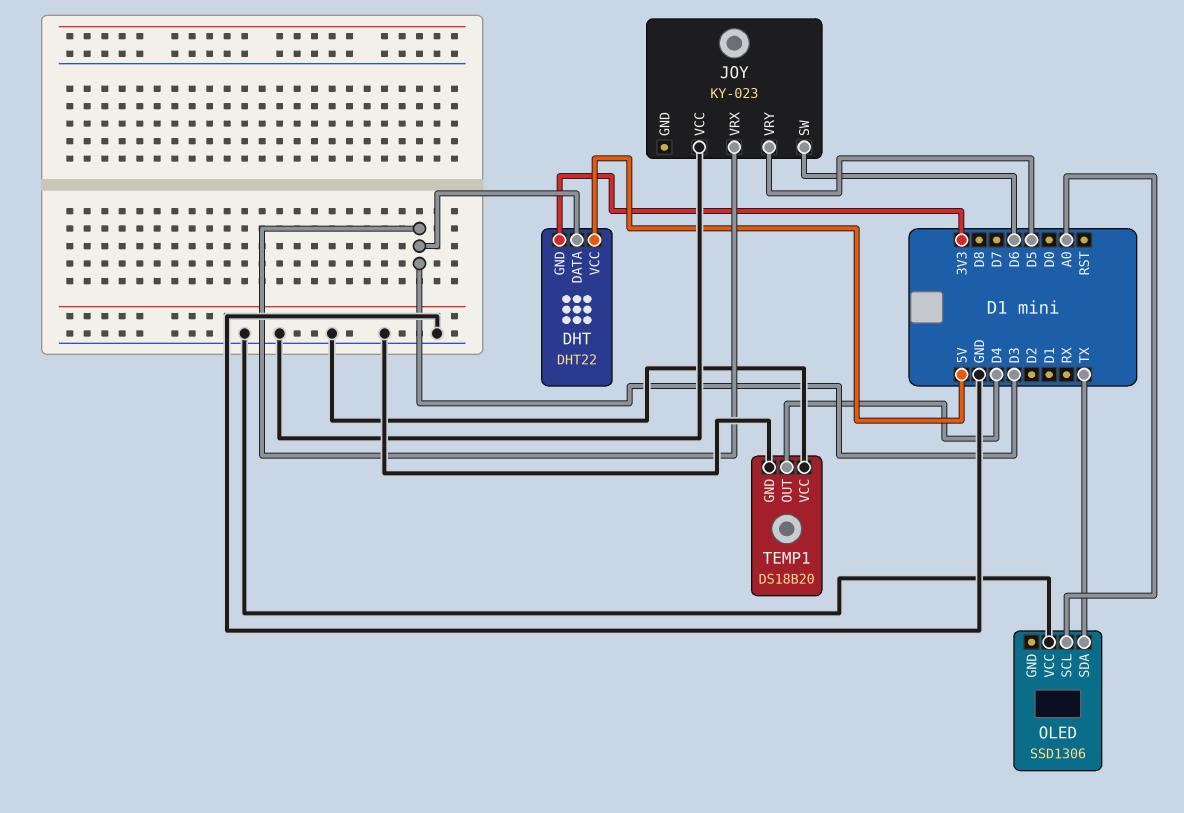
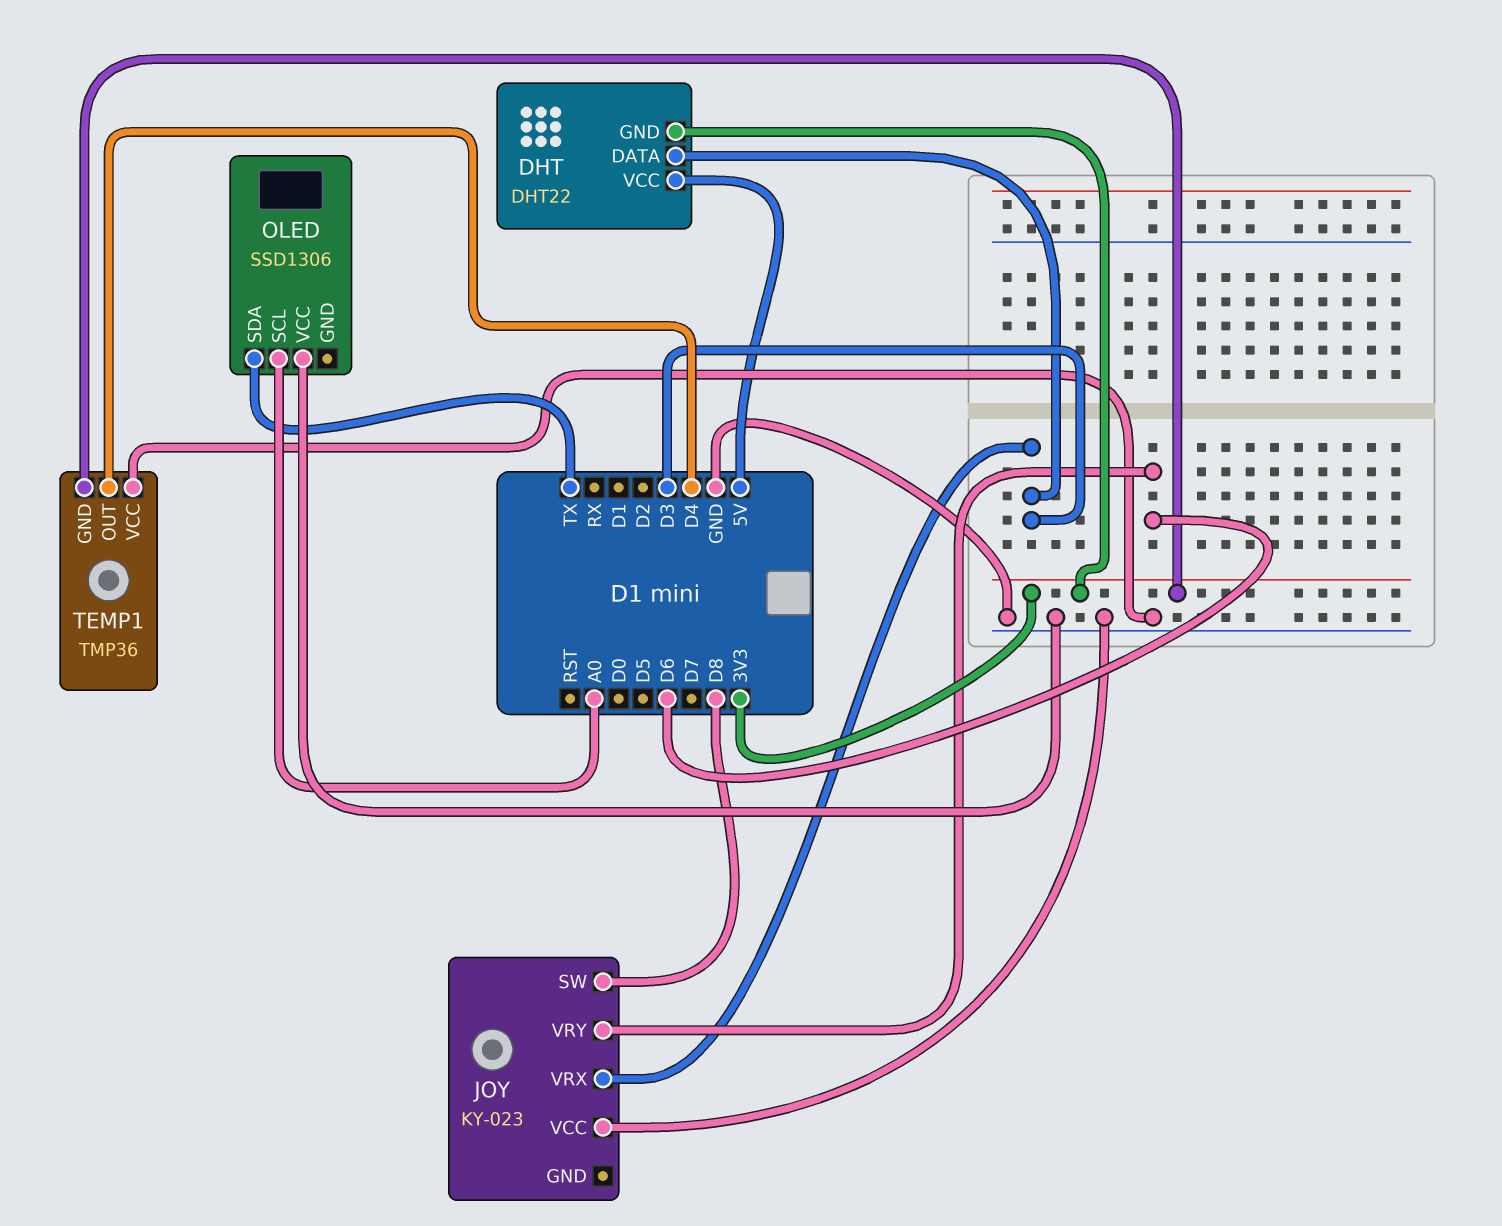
JOY pin SW: D6 -> D8
JOY pin VRY: D5 -> D6
TEMP1: DS18B20 -> TMP36
TEMP1 pin GND: GND -> 3V3

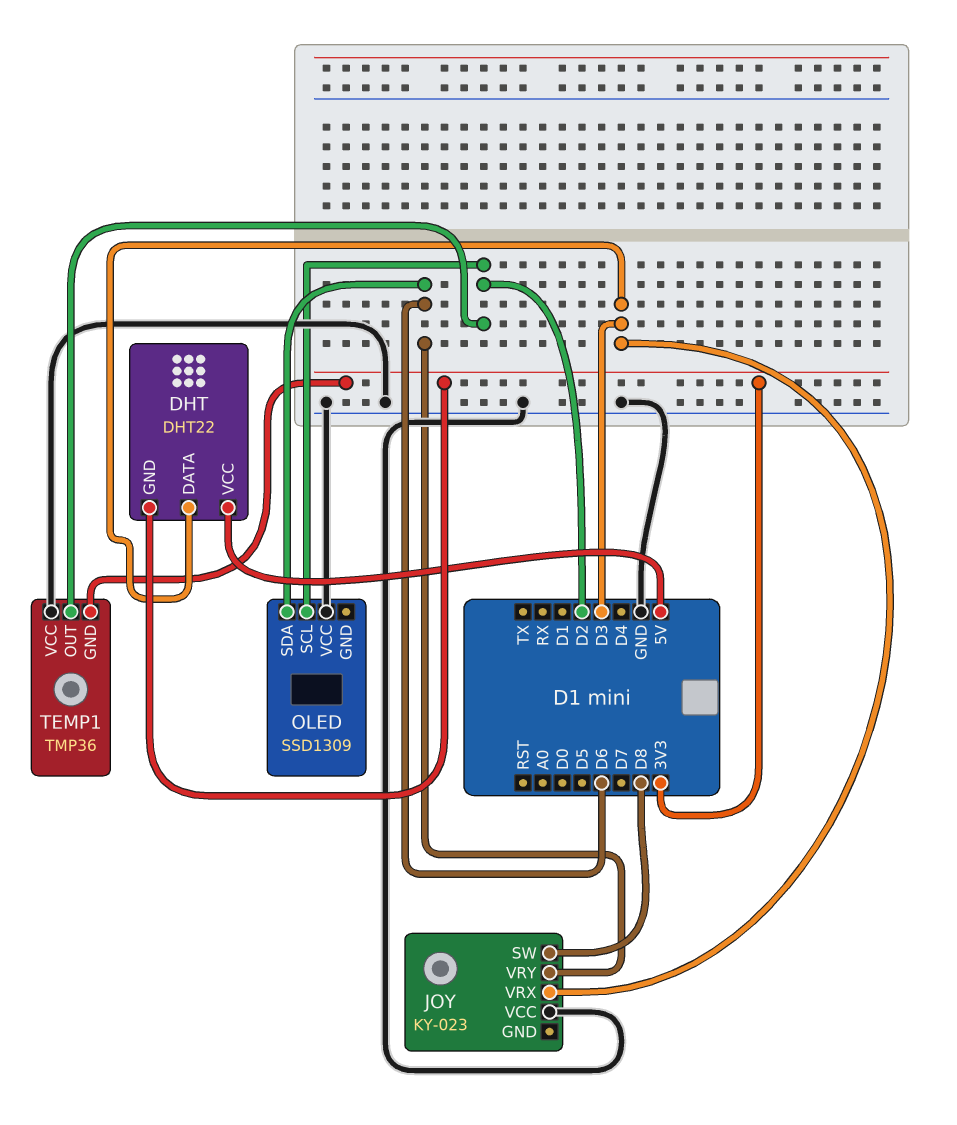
OLED: SSD1306 -> SSD1309
OLED pin SCL: A0 -> D2
OLED pin SDA: TX -> D6
TEMP1 pin OUT: D4 -> D2

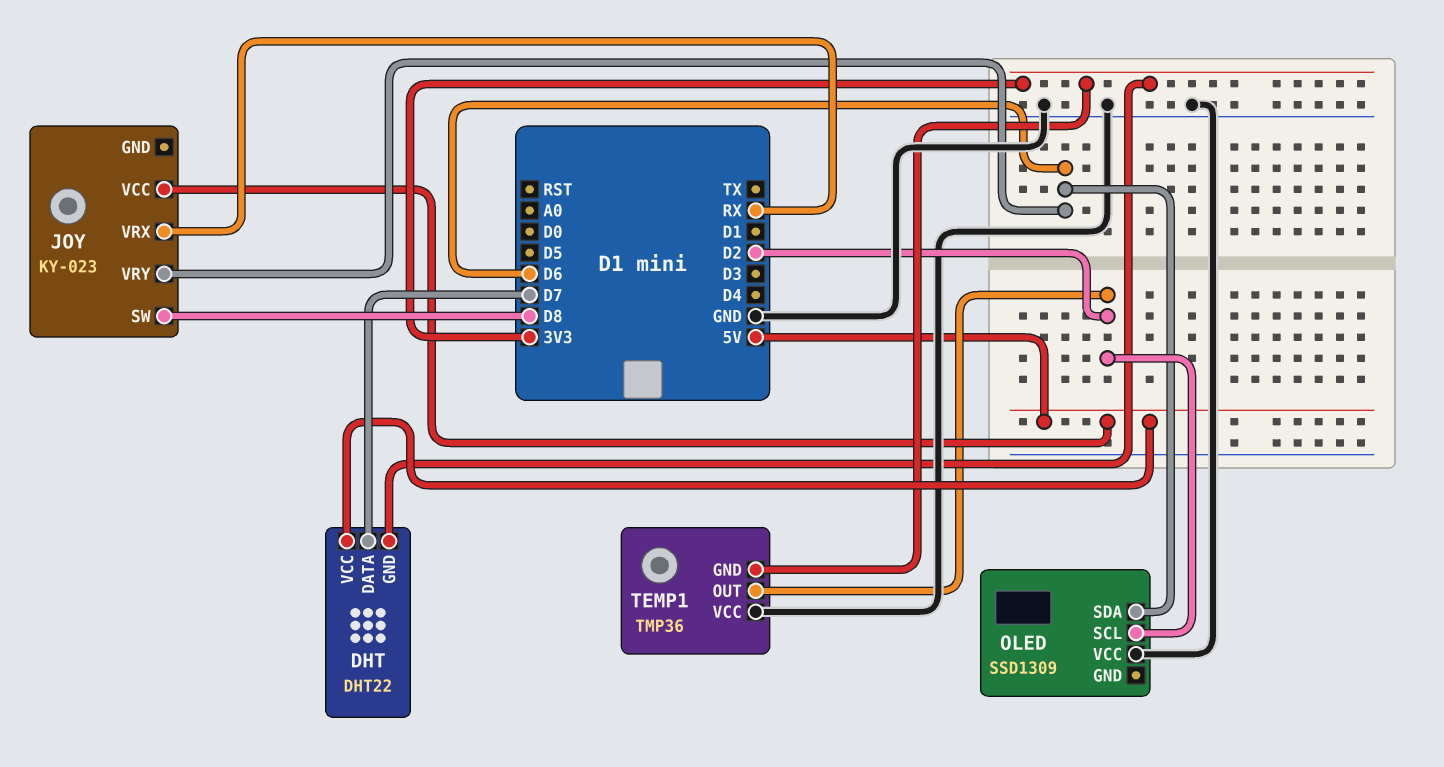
DHT pin DATA: D3 -> D7
JOY pin VCC: GND -> 5V
JOY pin VRX: D3 -> RX

